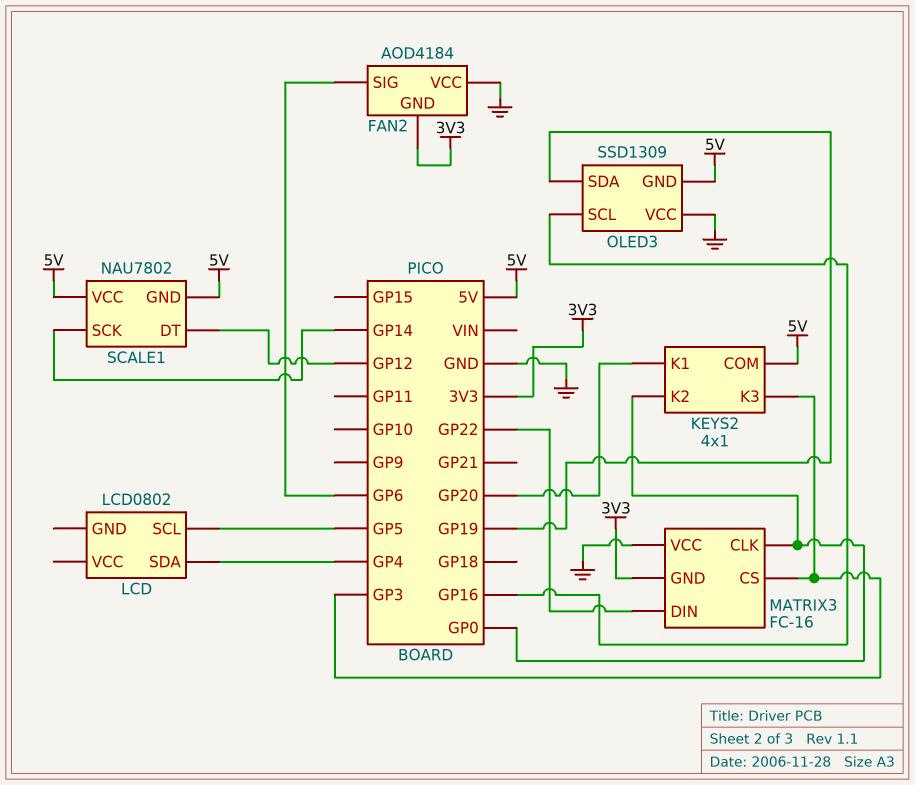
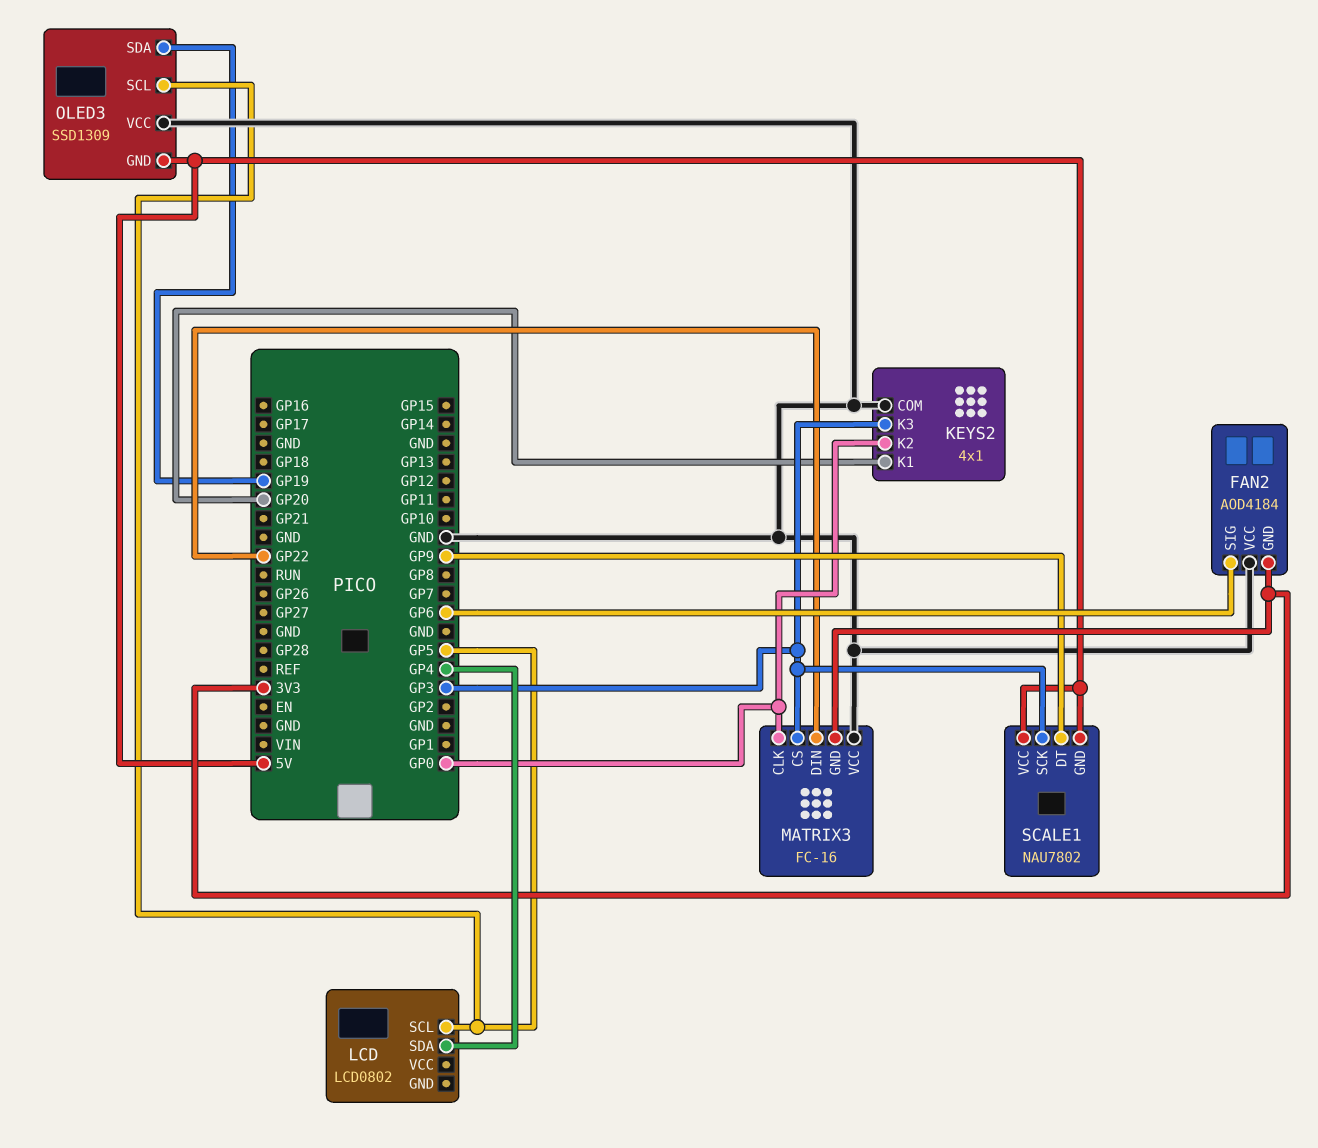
KEYS2 pin COM: 5V -> GND
OLED3 pin SCL: GP16 -> GP5
SCALE1 pin DT: GP12 -> GP9
SCALE1 pin SCK: GP14 -> GP3

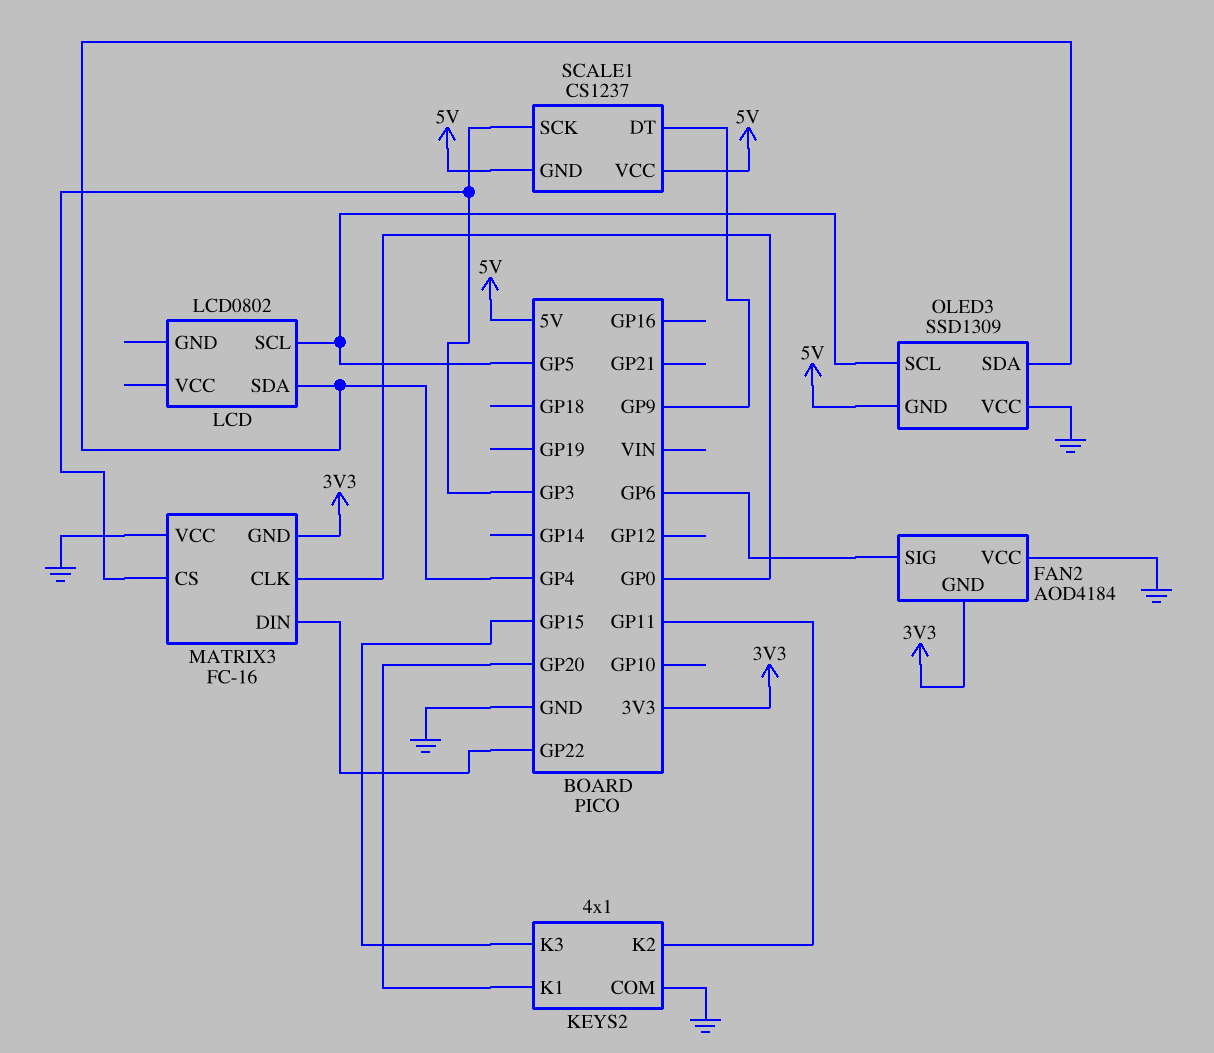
KEYS2 pin K2: GP0 -> GP11
KEYS2 pin K3: GP3 -> GP15
OLED3 pin SDA: GP19 -> GP4
SCALE1: NAU7802 -> CS1237

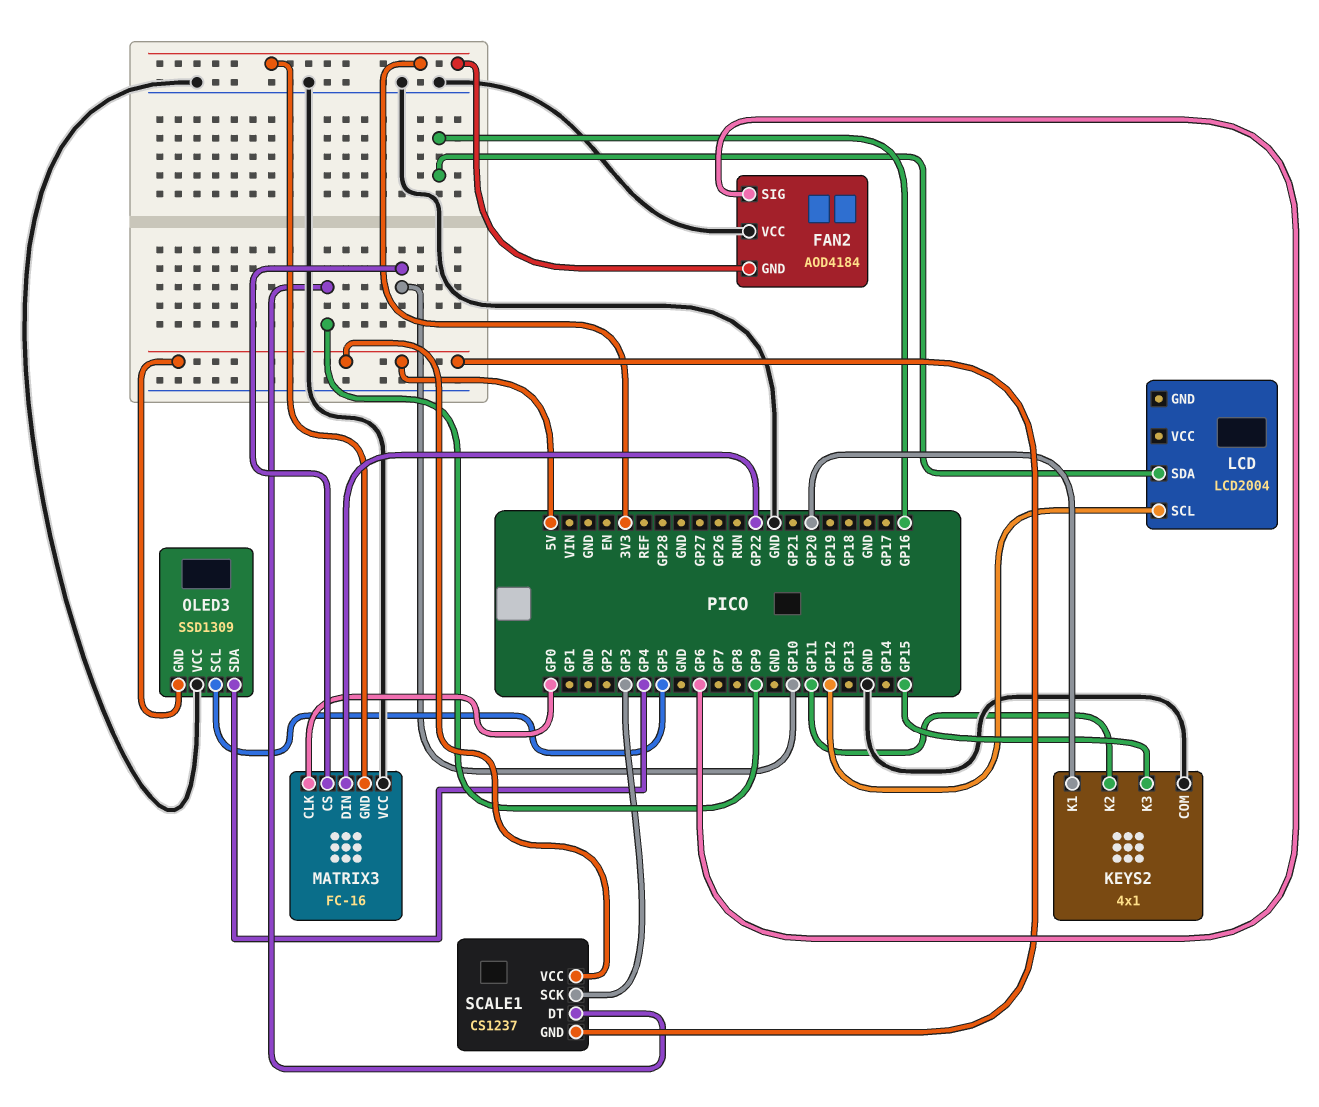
LCD: LCD0802 -> LCD2004
LCD pin SCL: GP5 -> GP12
LCD pin SDA: GP4 -> GP16
MATRIX3 pin CS: GP3 -> GP10

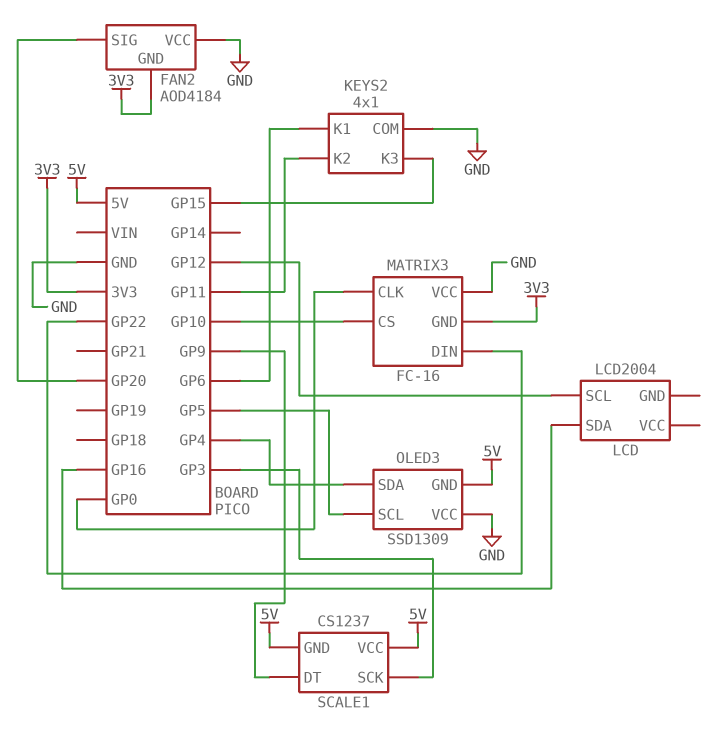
FAN2 pin SIG: GP6 -> GP20
KEYS2 pin K1: GP20 -> GP6

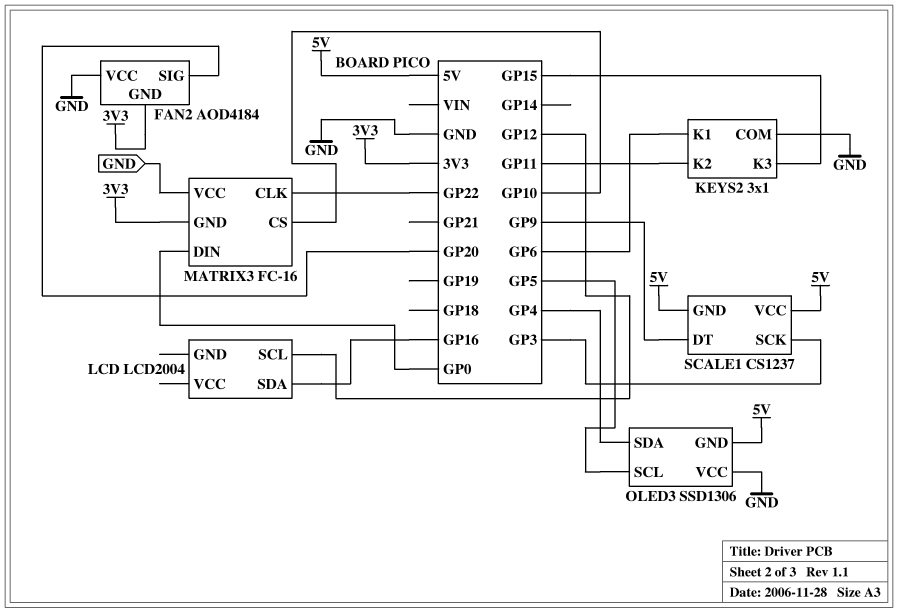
KEYS2: 4x1 -> 3x1
MATRIX3 pin CLK: GP0 -> GP22
MATRIX3 pin DIN: GP22 -> GP0
OLED3: SSD1309 -> SSD1306

